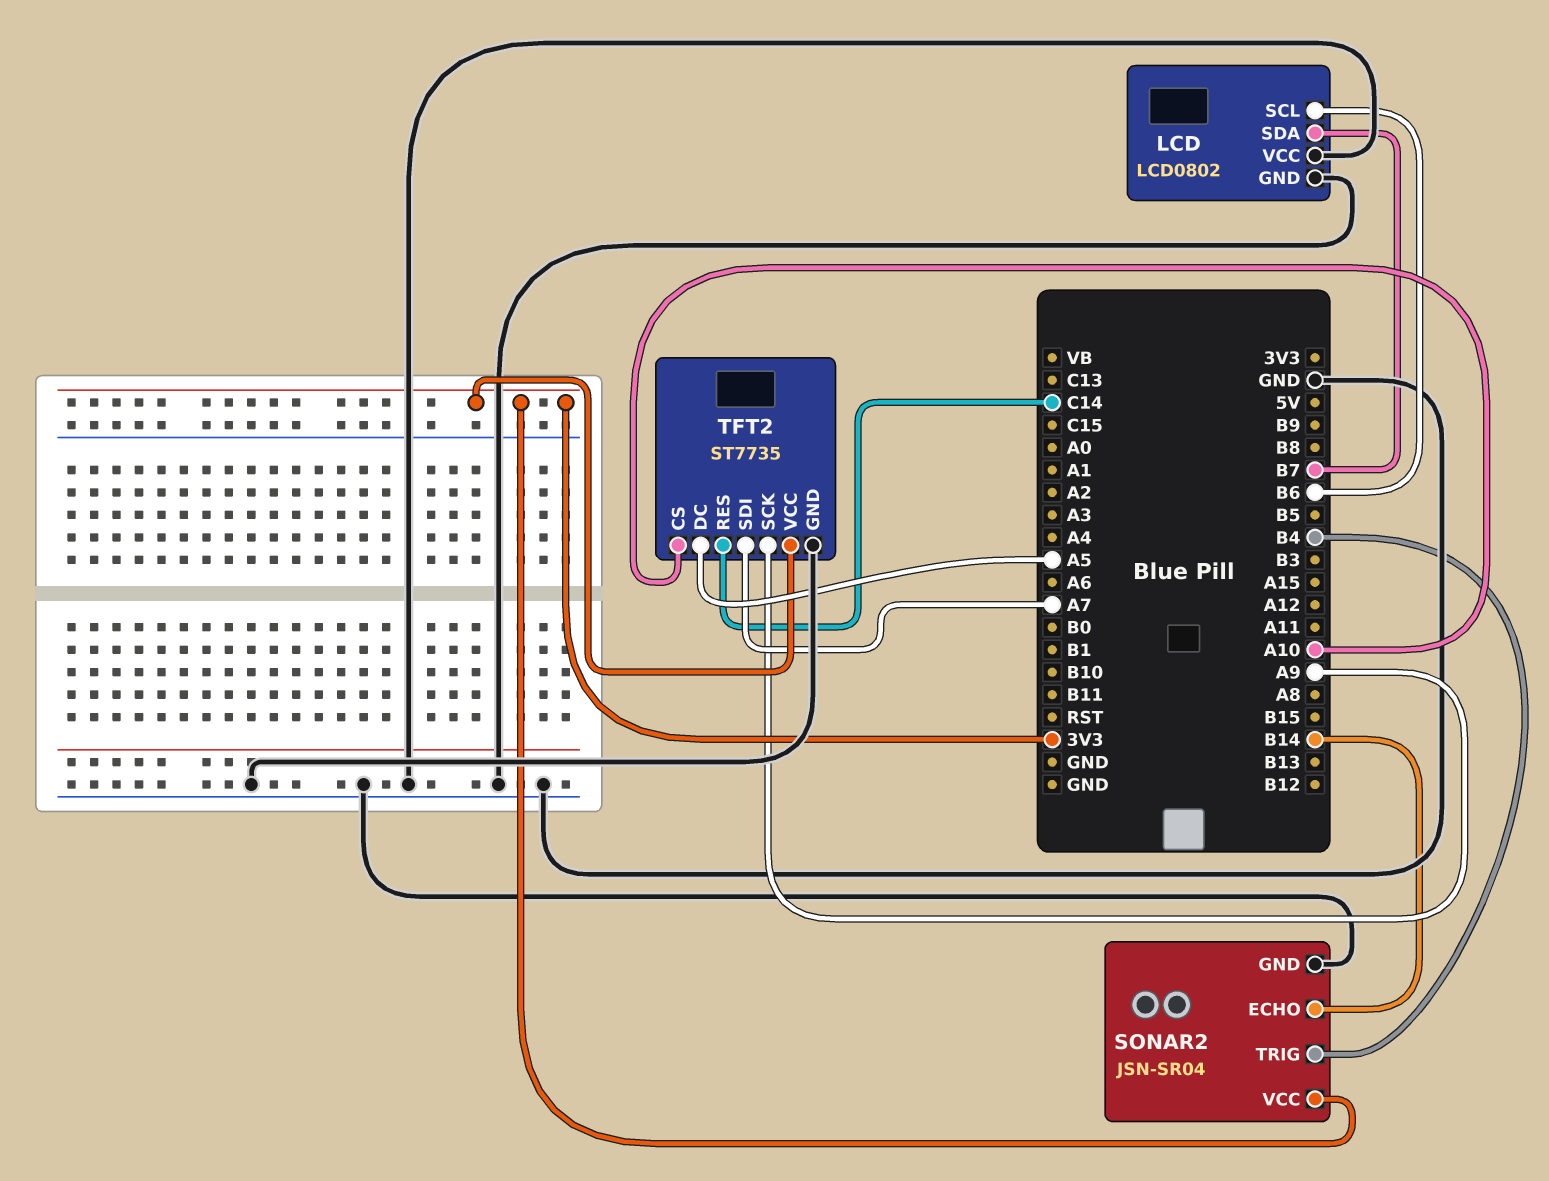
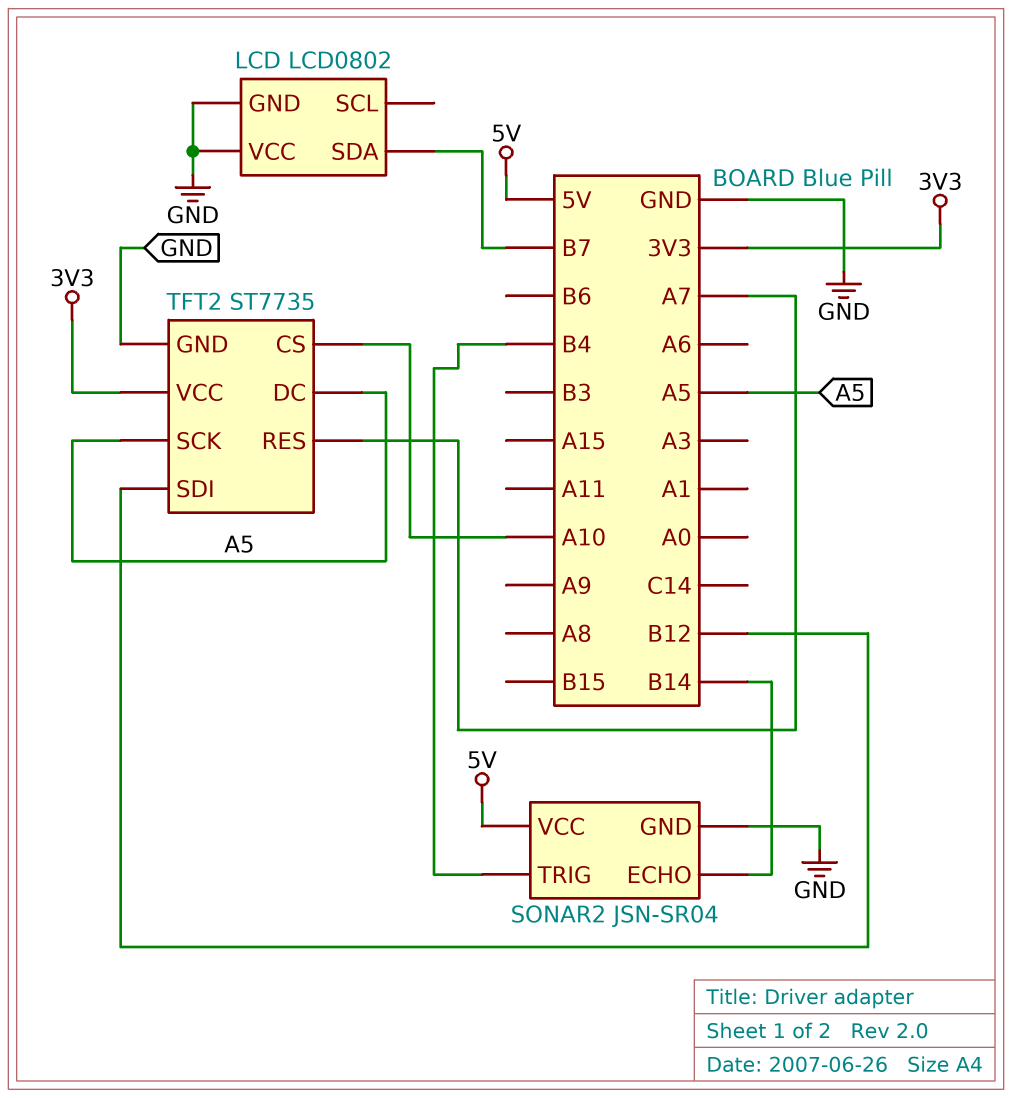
LCD pin SCL: B6 -> none
SONAR2 pin VCC: 3V3 -> 5V
TFT2 pin RES: C14 -> A7
TFT2 pin SCK: A9 -> A5
TFT2 pin SDI: A7 -> B12

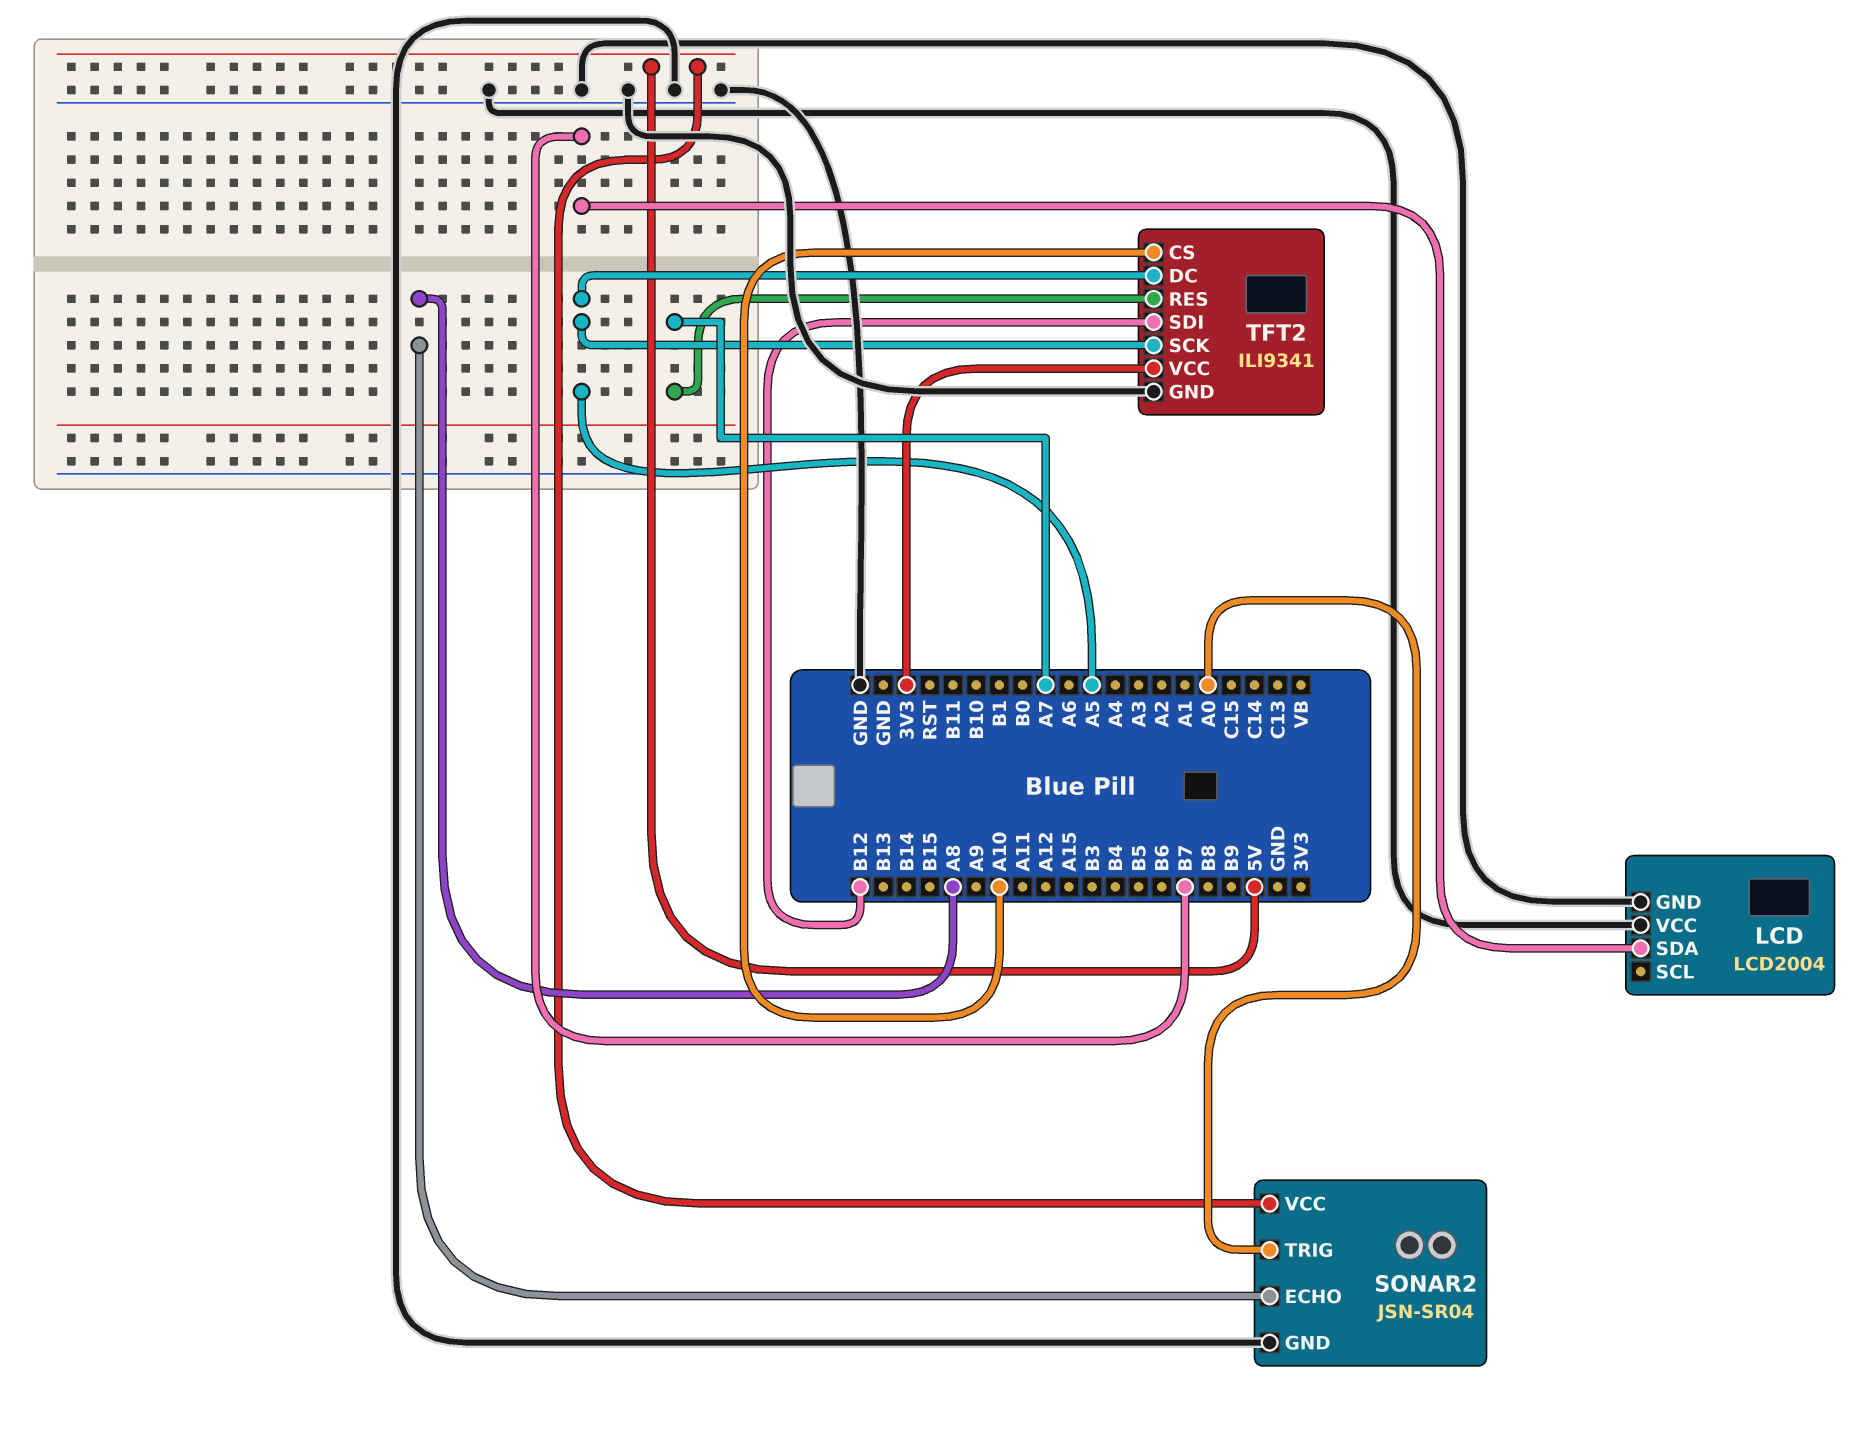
LCD: LCD0802 -> LCD2004
SONAR2 pin ECHO: B14 -> A8
SONAR2 pin TRIG: B4 -> A0
TFT2: ST7735 -> ILI9341

